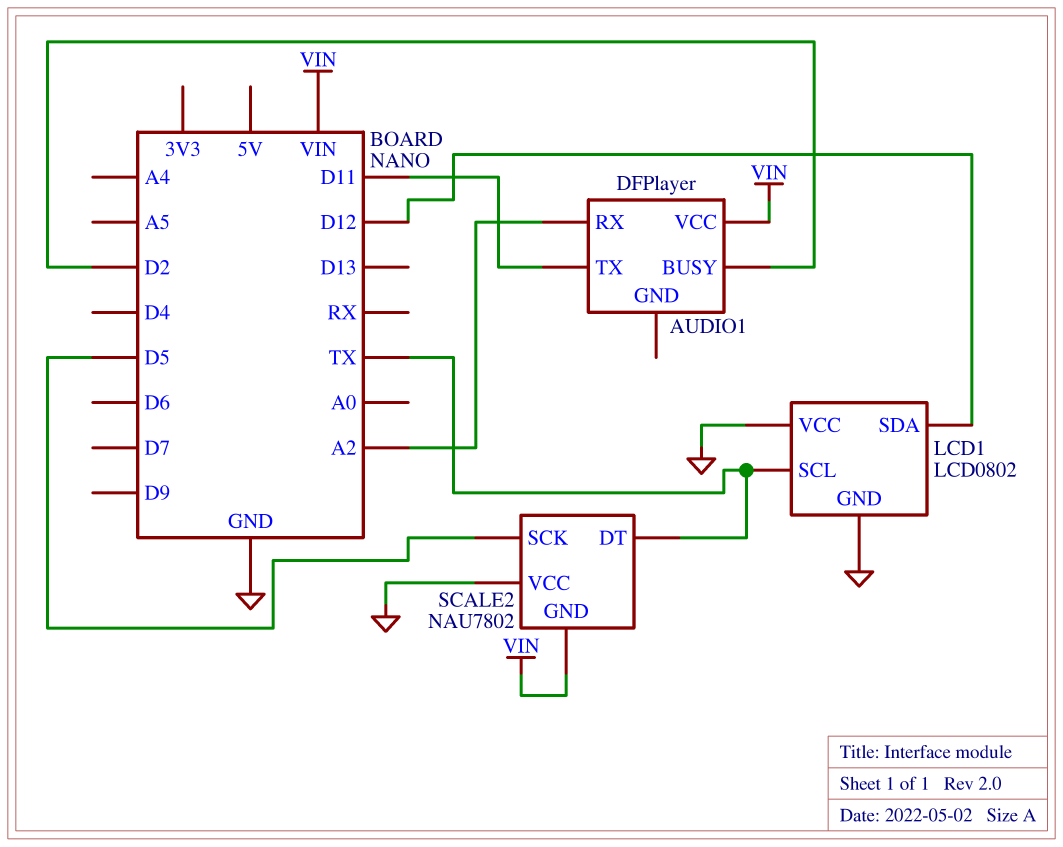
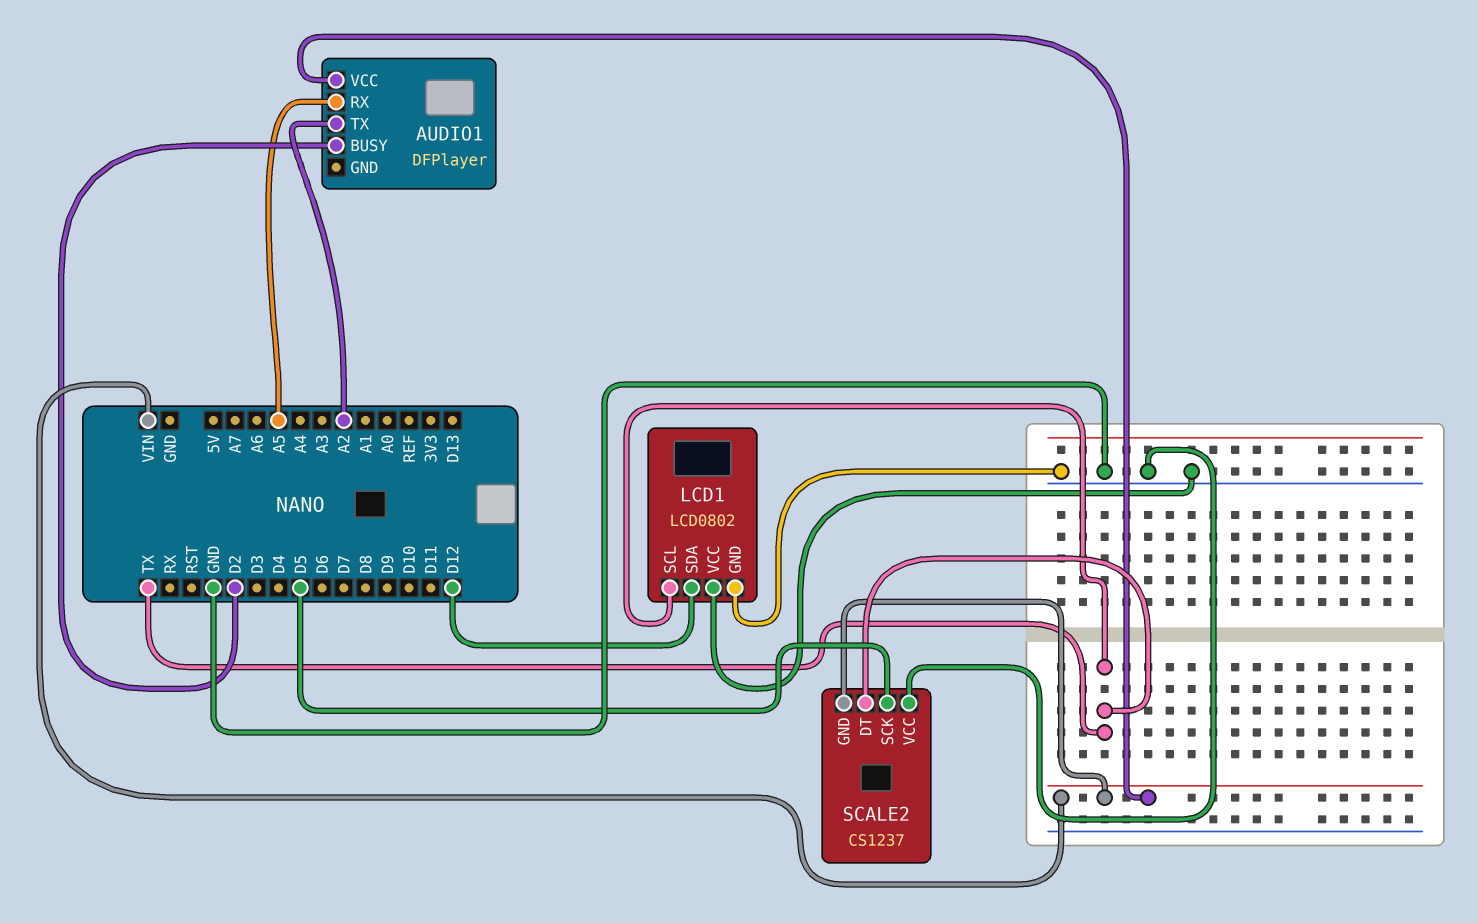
AUDIO1 pin RX: A2 -> A5
AUDIO1 pin TX: D11 -> A2
SCALE2: NAU7802 -> CS1237

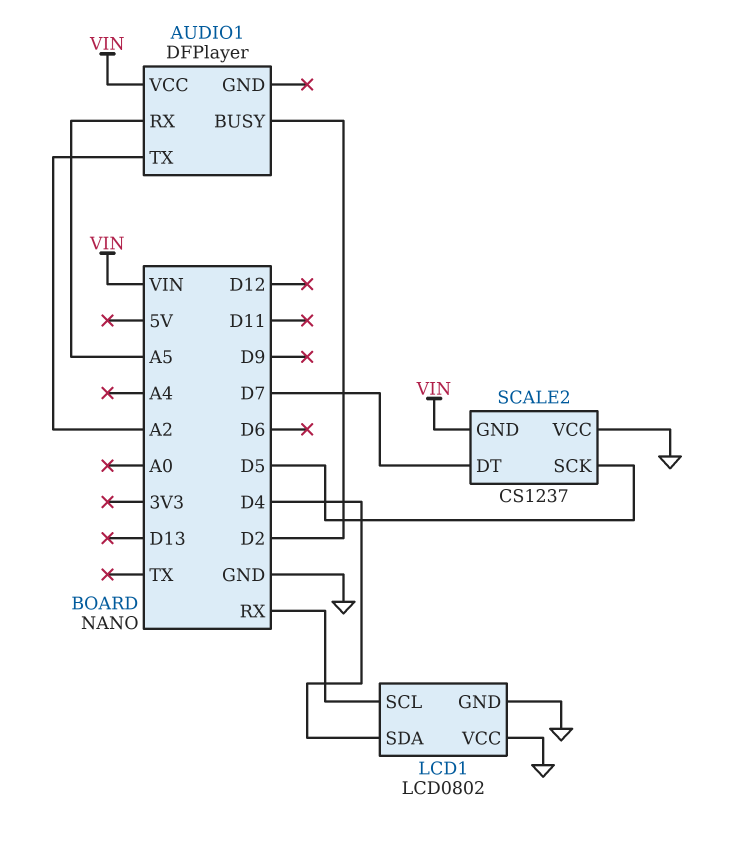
LCD1 pin SCL: TX -> RX
LCD1 pin SDA: D12 -> D4
SCALE2 pin DT: TX -> D7

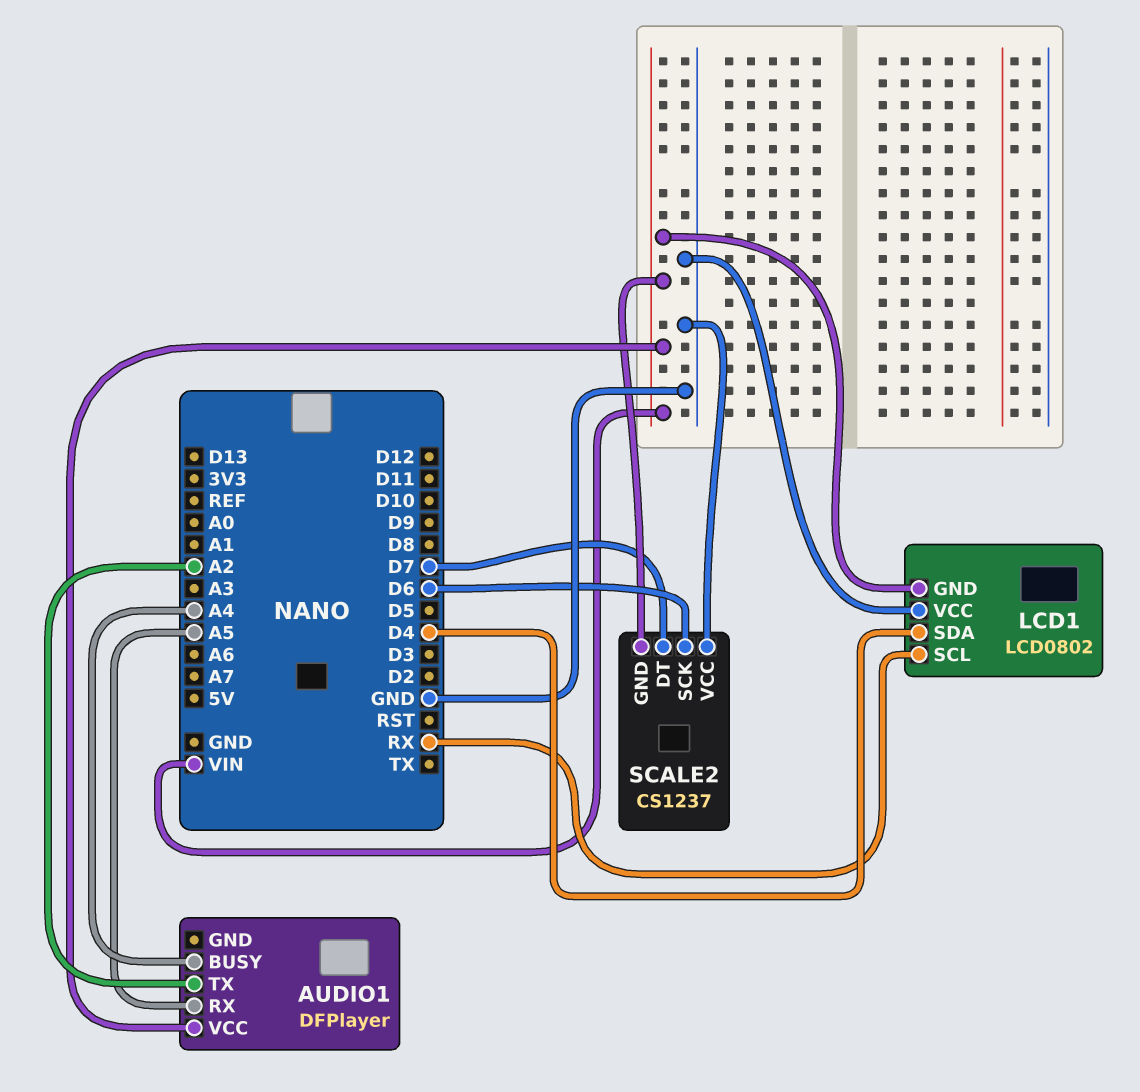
AUDIO1 pin BUSY: D2 -> A4
LCD1 pin GND: GND -> VIN
SCALE2 pin SCK: D5 -> D6

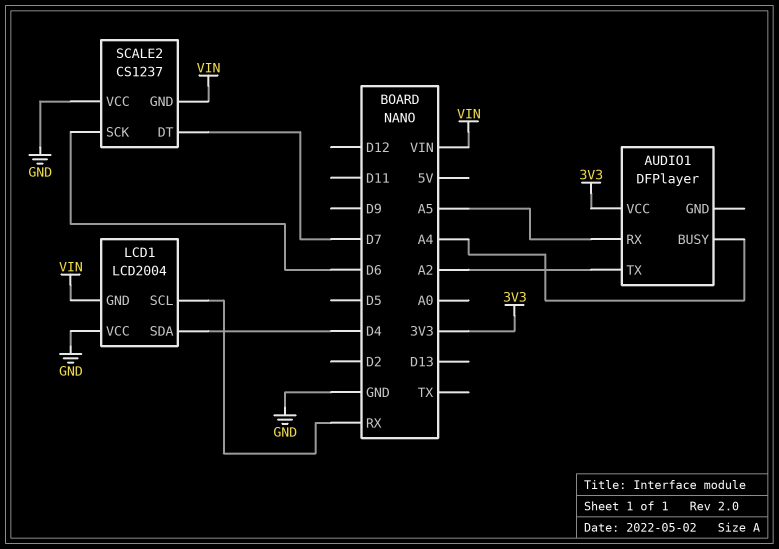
AUDIO1 pin VCC: VIN -> 3V3
LCD1: LCD0802 -> LCD2004

